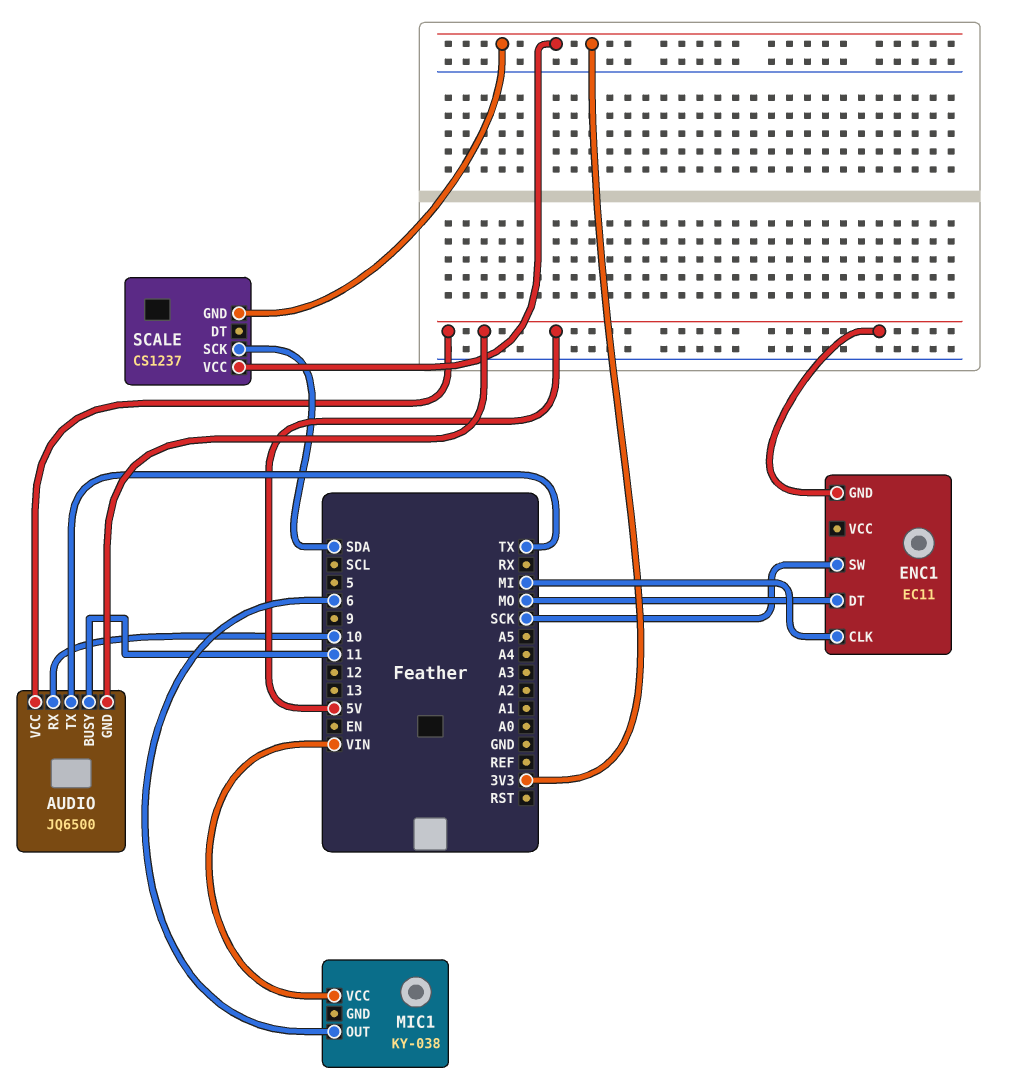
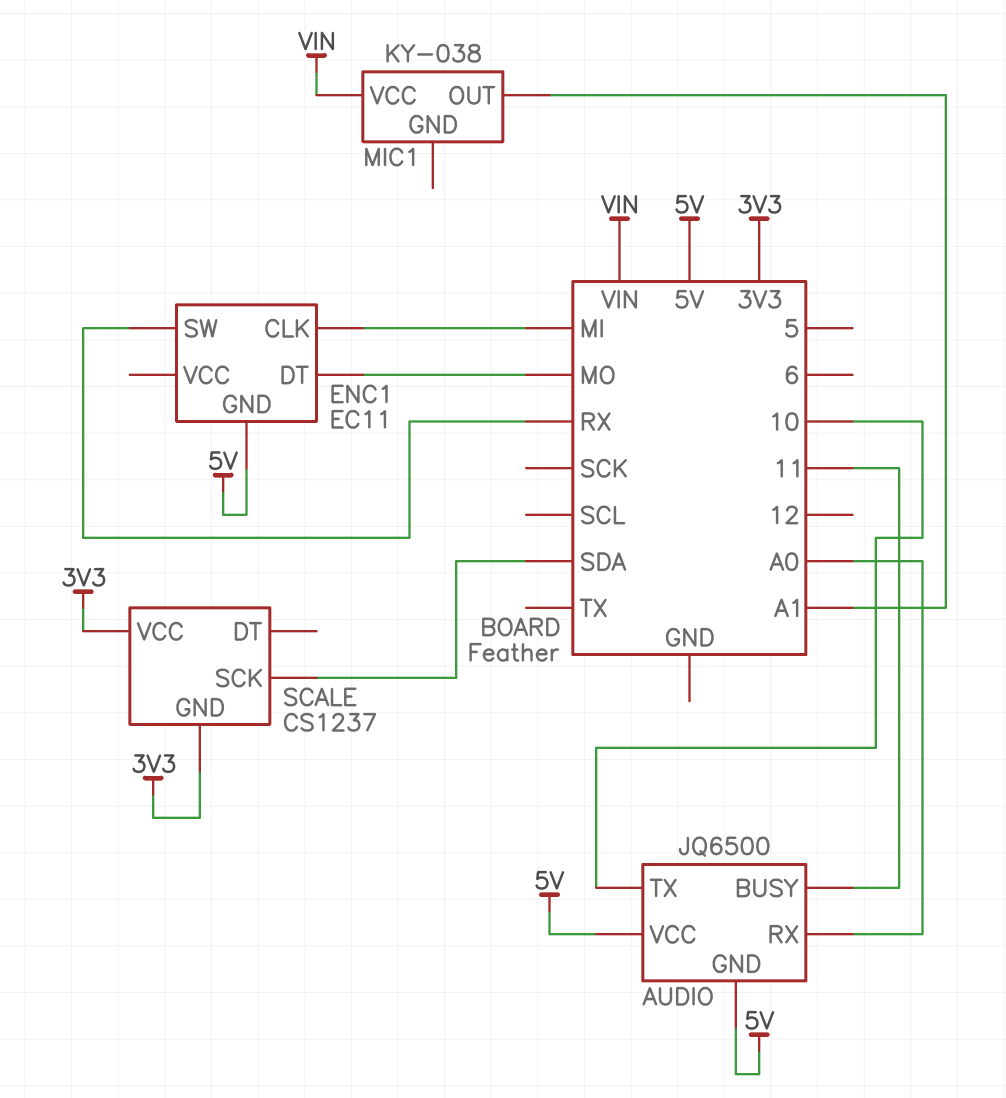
AUDIO pin RX: 10 -> A0
AUDIO pin TX: TX -> 10
ENC1 pin SW: SCK -> RX
MIC1 pin OUT: 6 -> A1

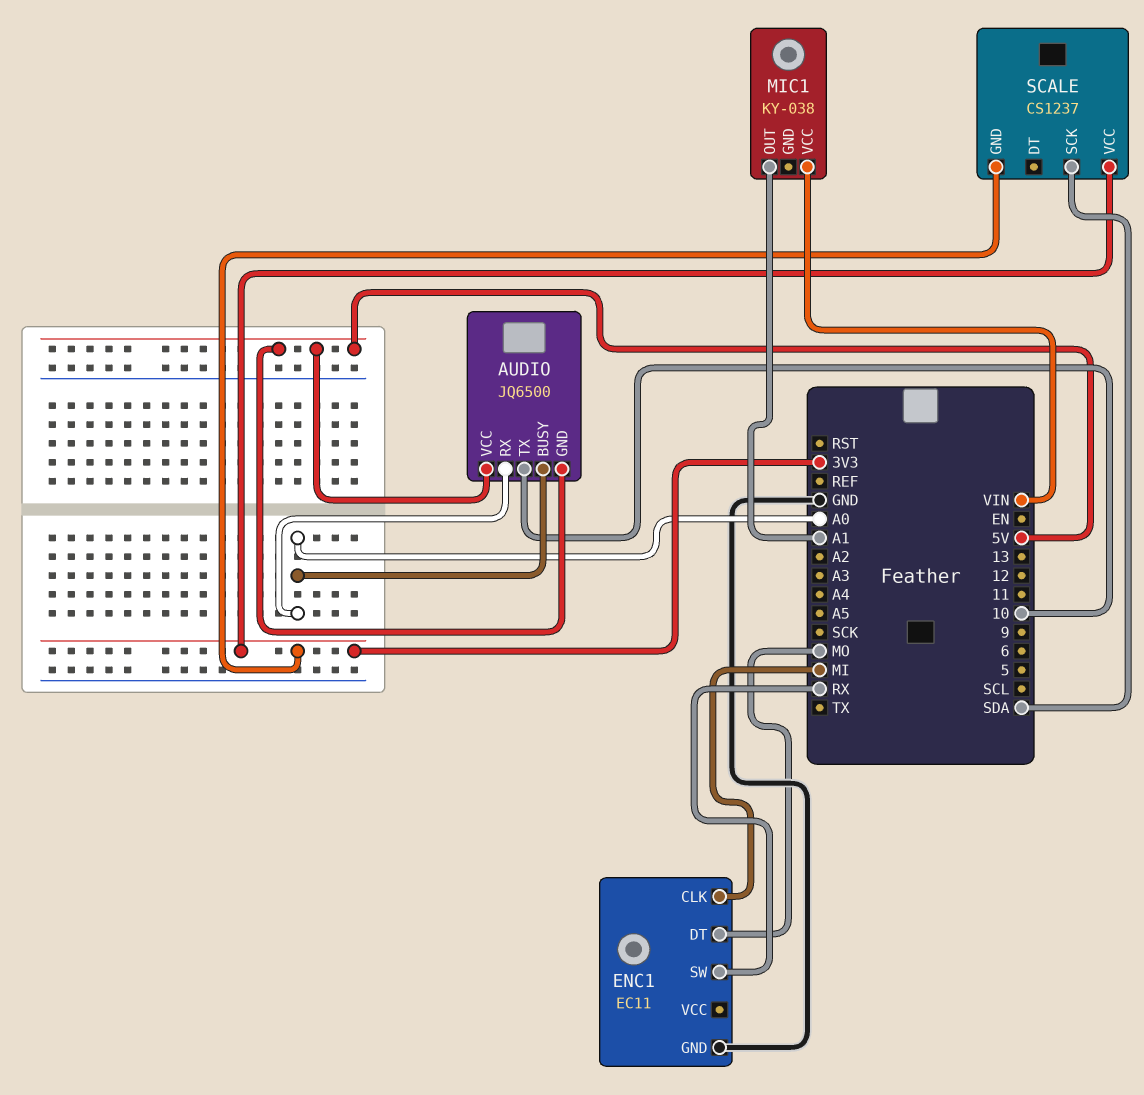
AUDIO pin BUSY: 11 -> A0
ENC1 pin GND: 5V -> GND

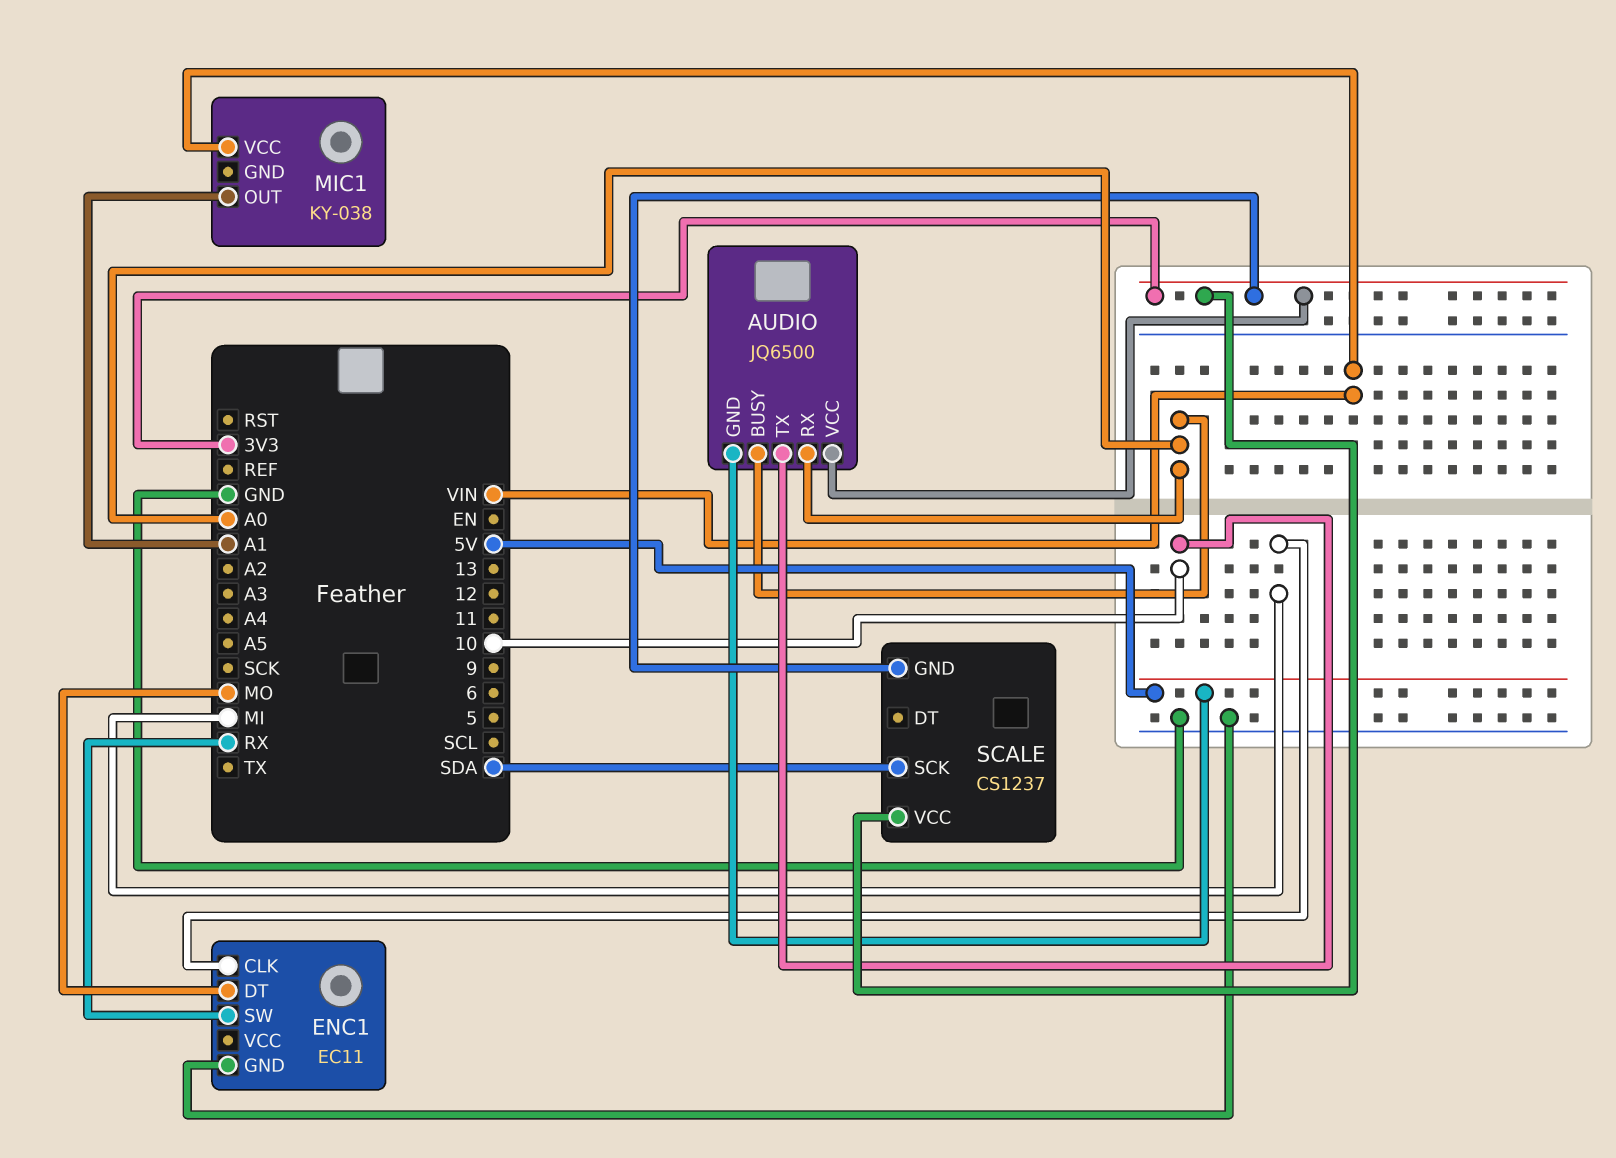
AUDIO pin VCC: 5V -> 3V3

